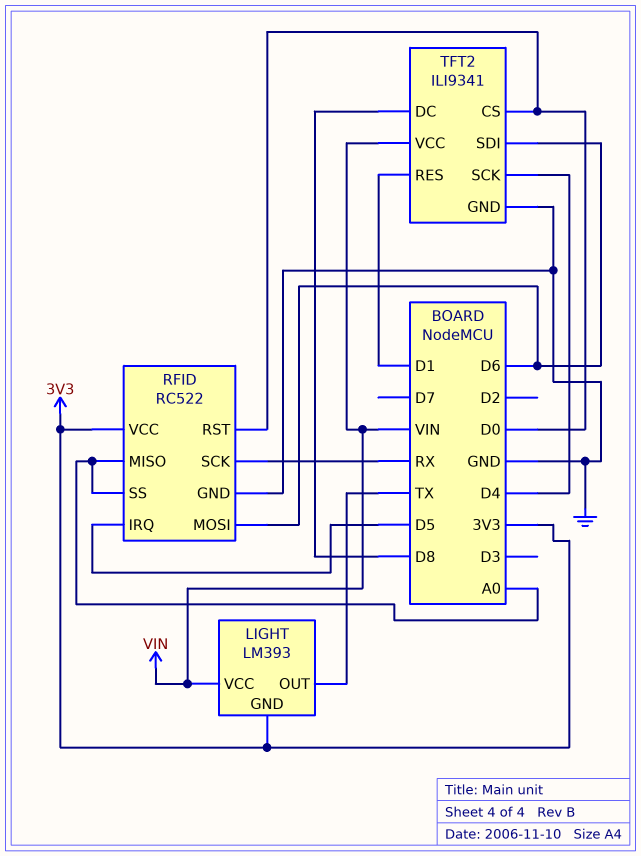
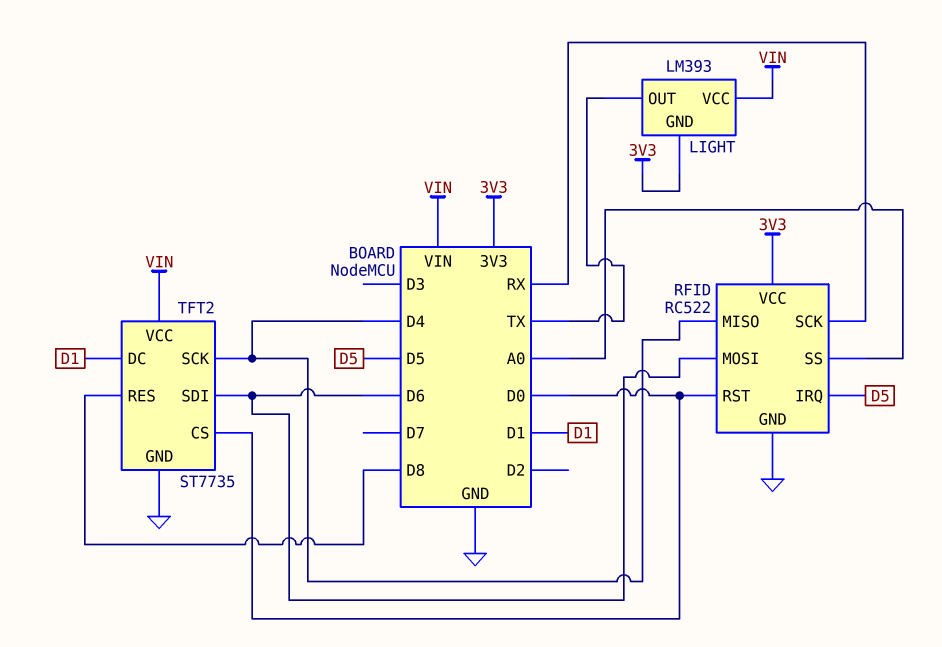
RFID pin MISO: A0 -> D4
TFT2: ILI9341 -> ST7735
TFT2 pin DC: D8 -> D1
TFT2 pin RES: D1 -> D8

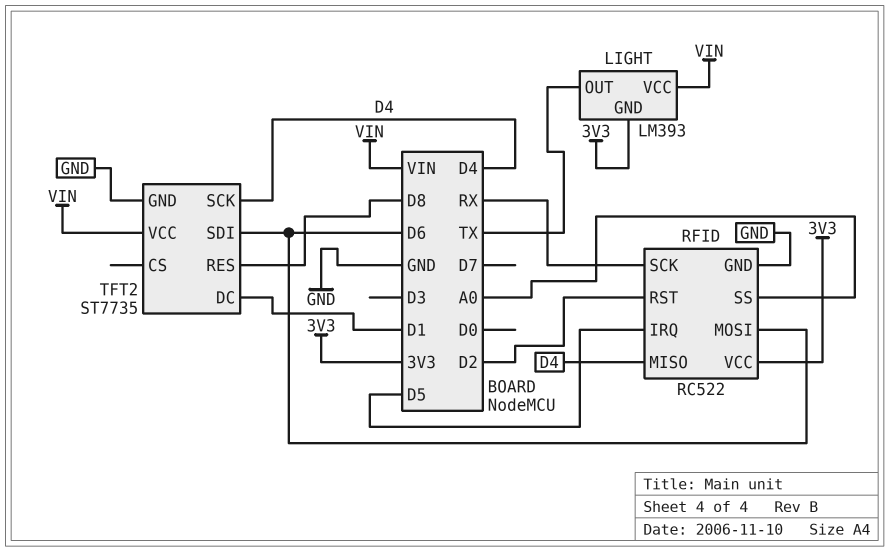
RFID pin RST: D0 -> D2
TFT2 pin CS: D0 -> none

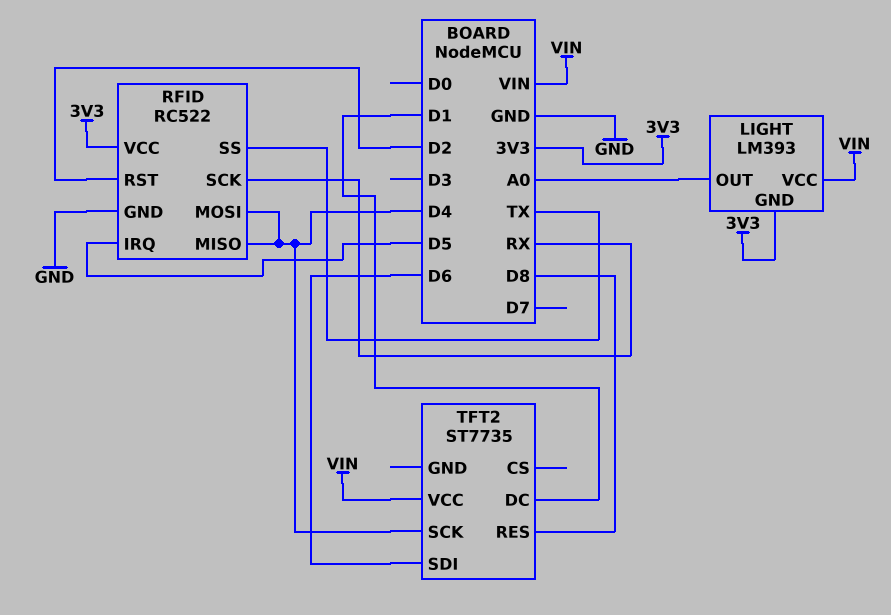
LIGHT pin OUT: TX -> A0
RFID pin MOSI: D6 -> D4
RFID pin SS: A0 -> TX
TFT2 pin GND: GND -> none

